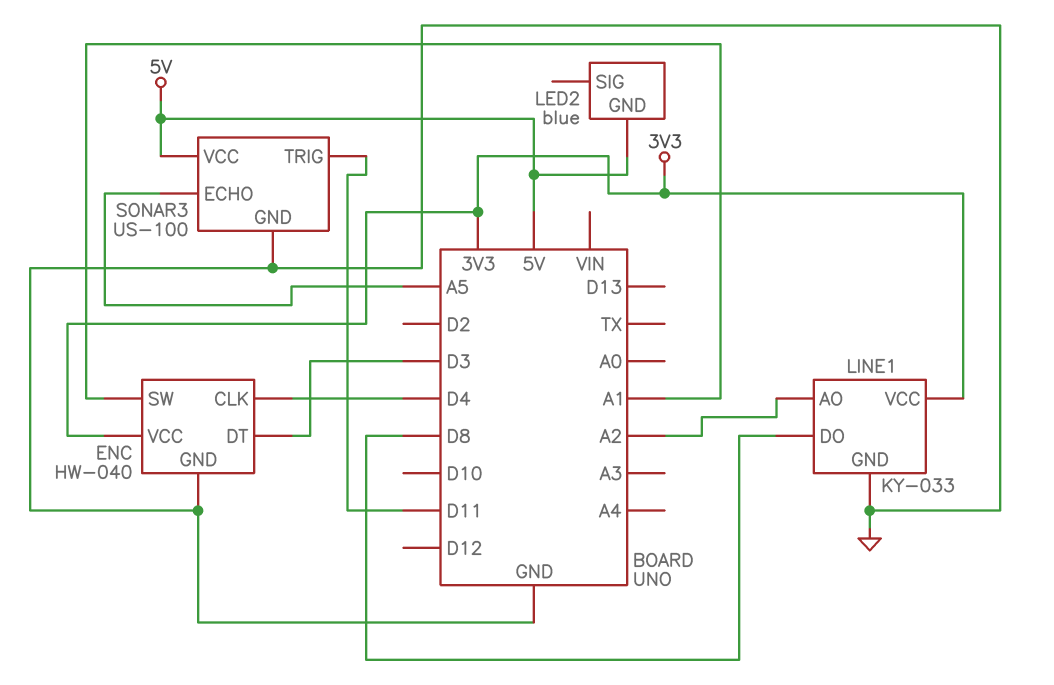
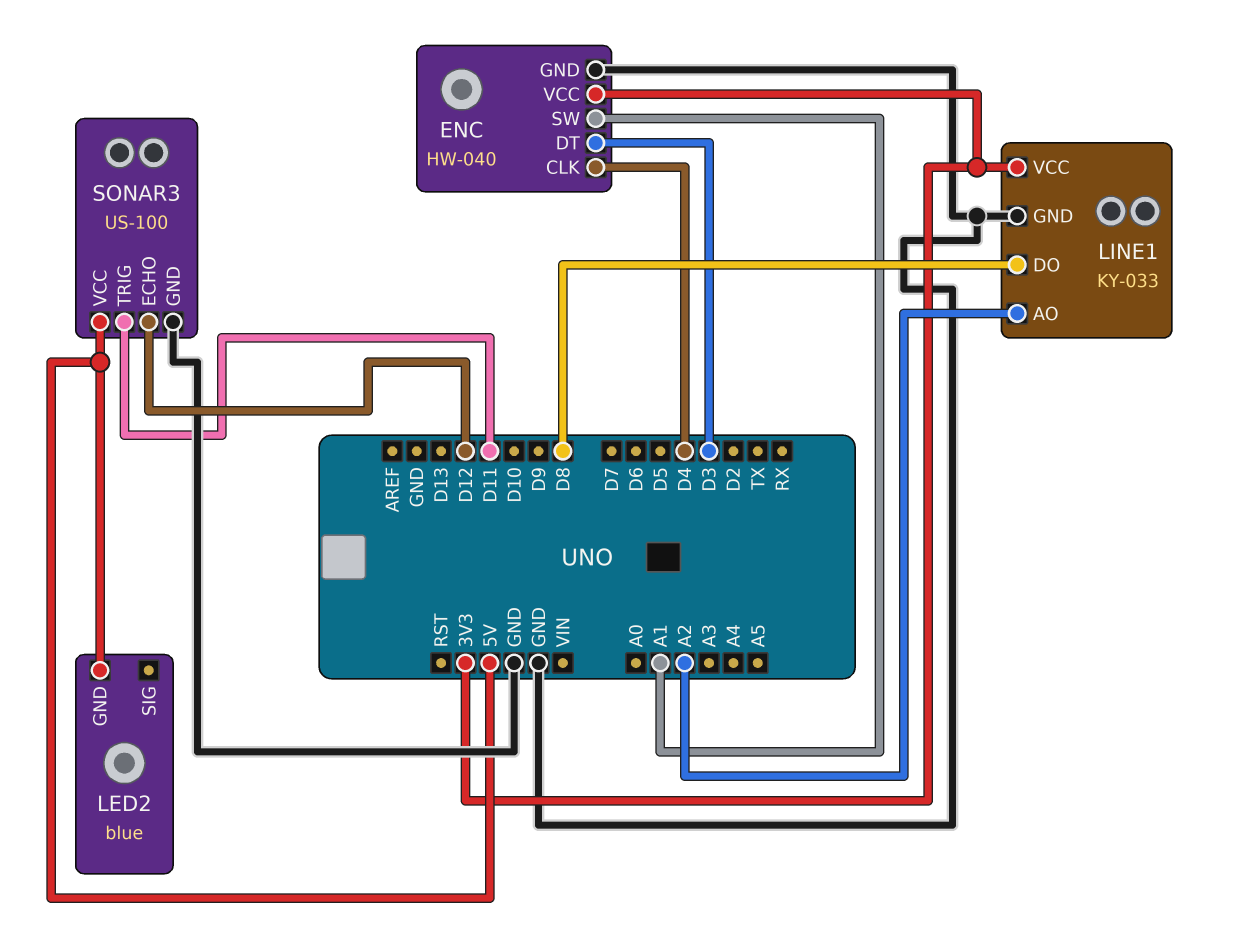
SONAR3 pin ECHO: A5 -> D12

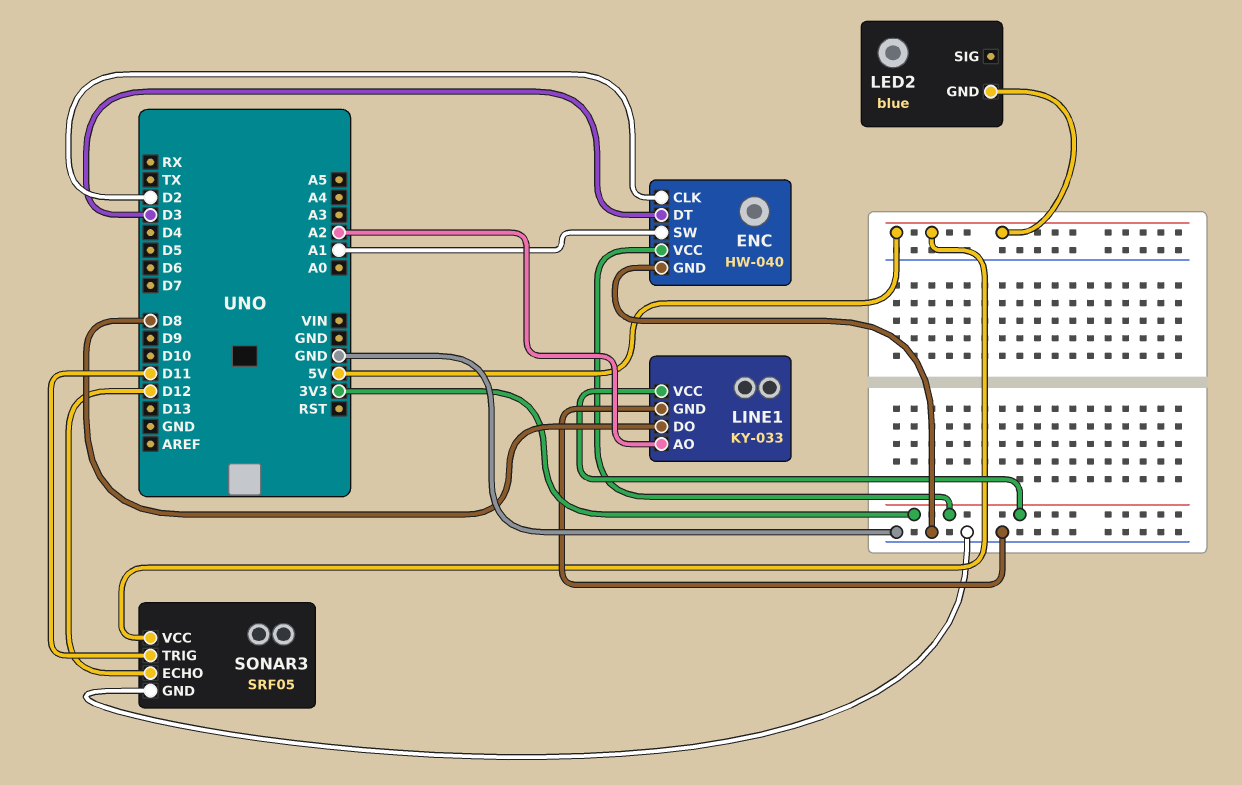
ENC pin CLK: D4 -> D2
SONAR3: US-100 -> SRF05

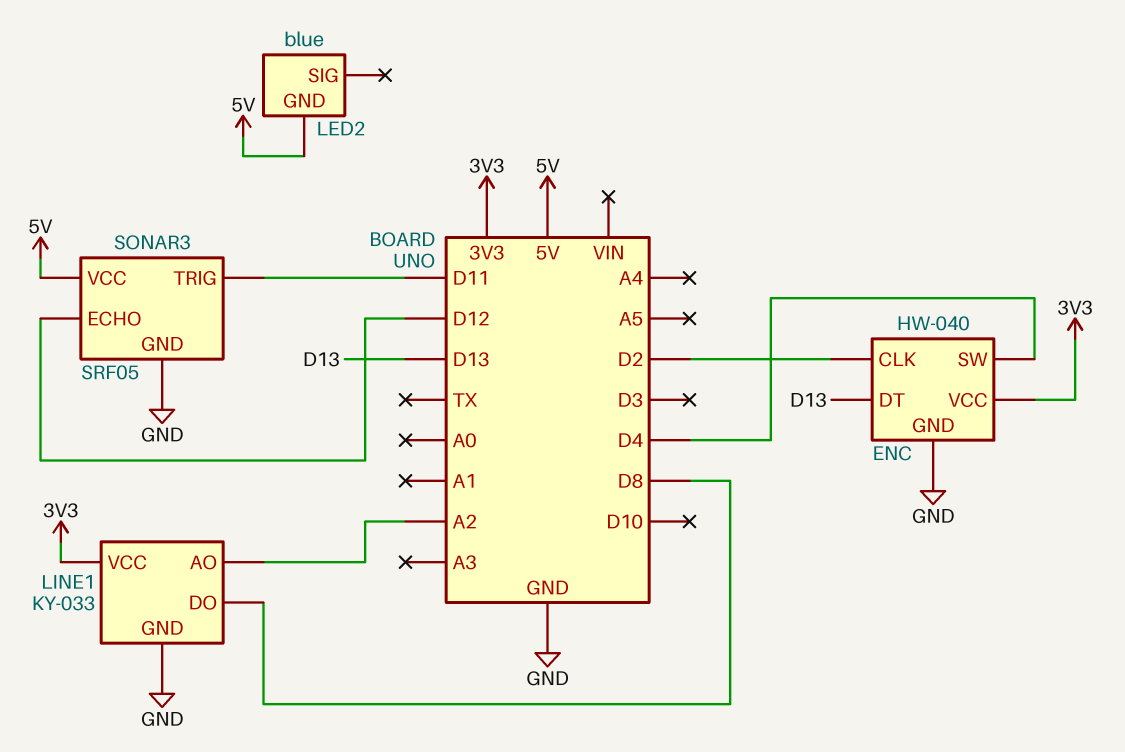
ENC pin DT: D3 -> D13
ENC pin SW: A1 -> D4

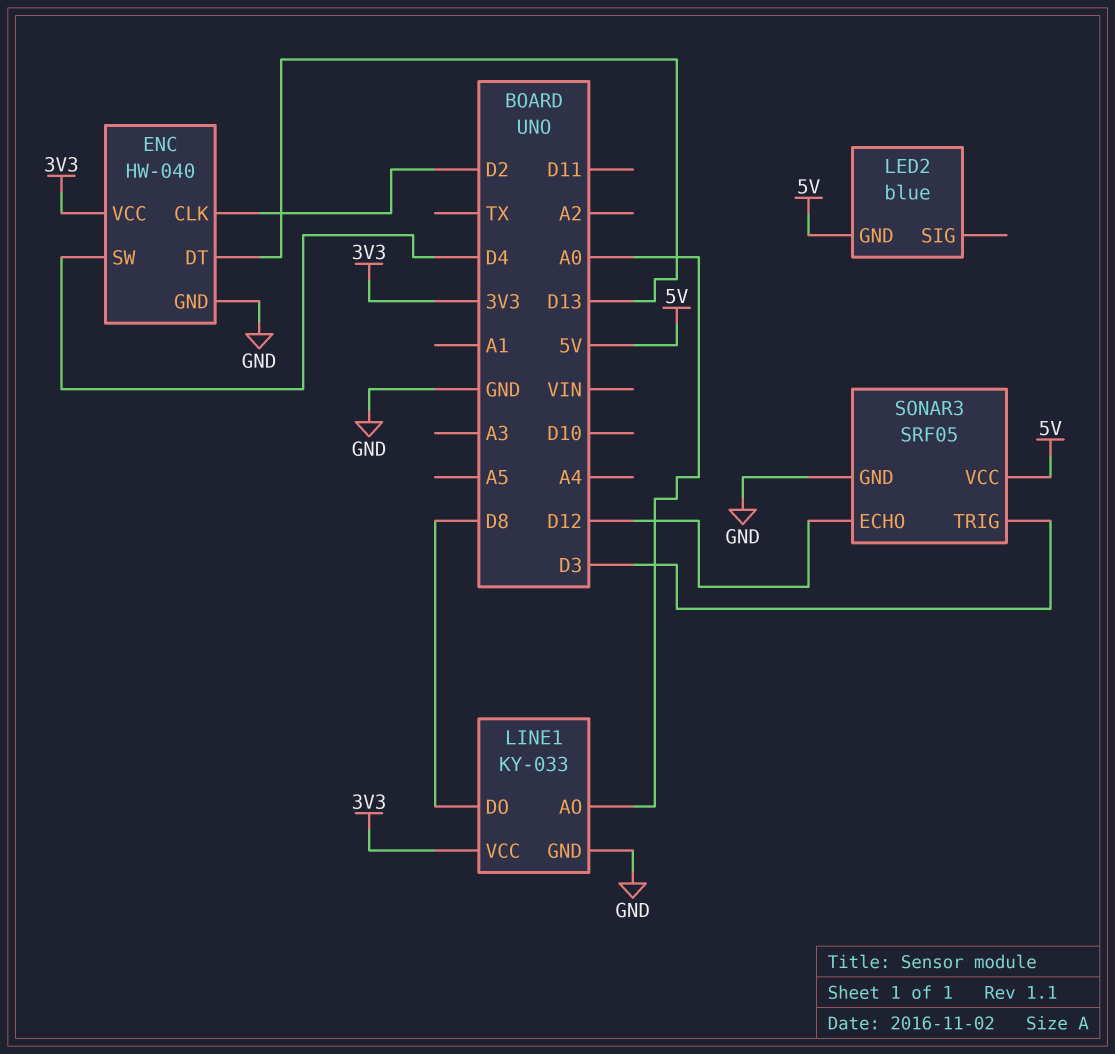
LINE1 pin AO: A2 -> A0
SONAR3 pin TRIG: D11 -> D3

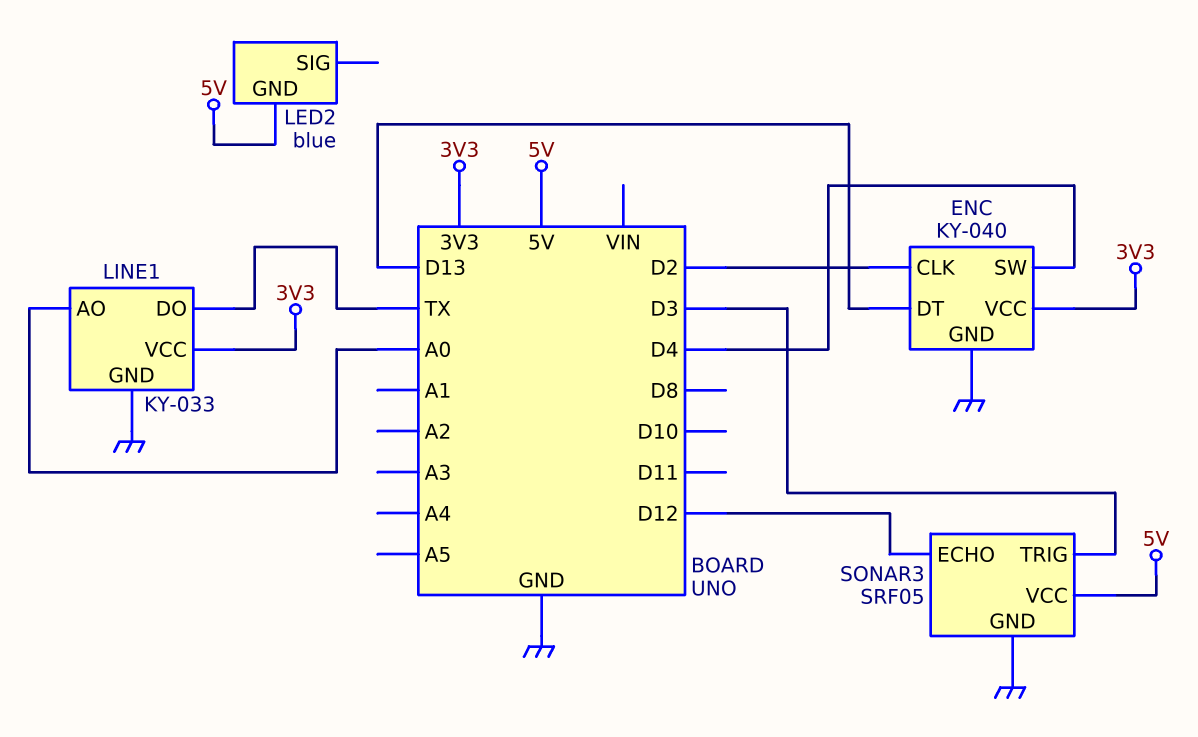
ENC: HW-040 -> KY-040
LINE1 pin DO: D8 -> TX

